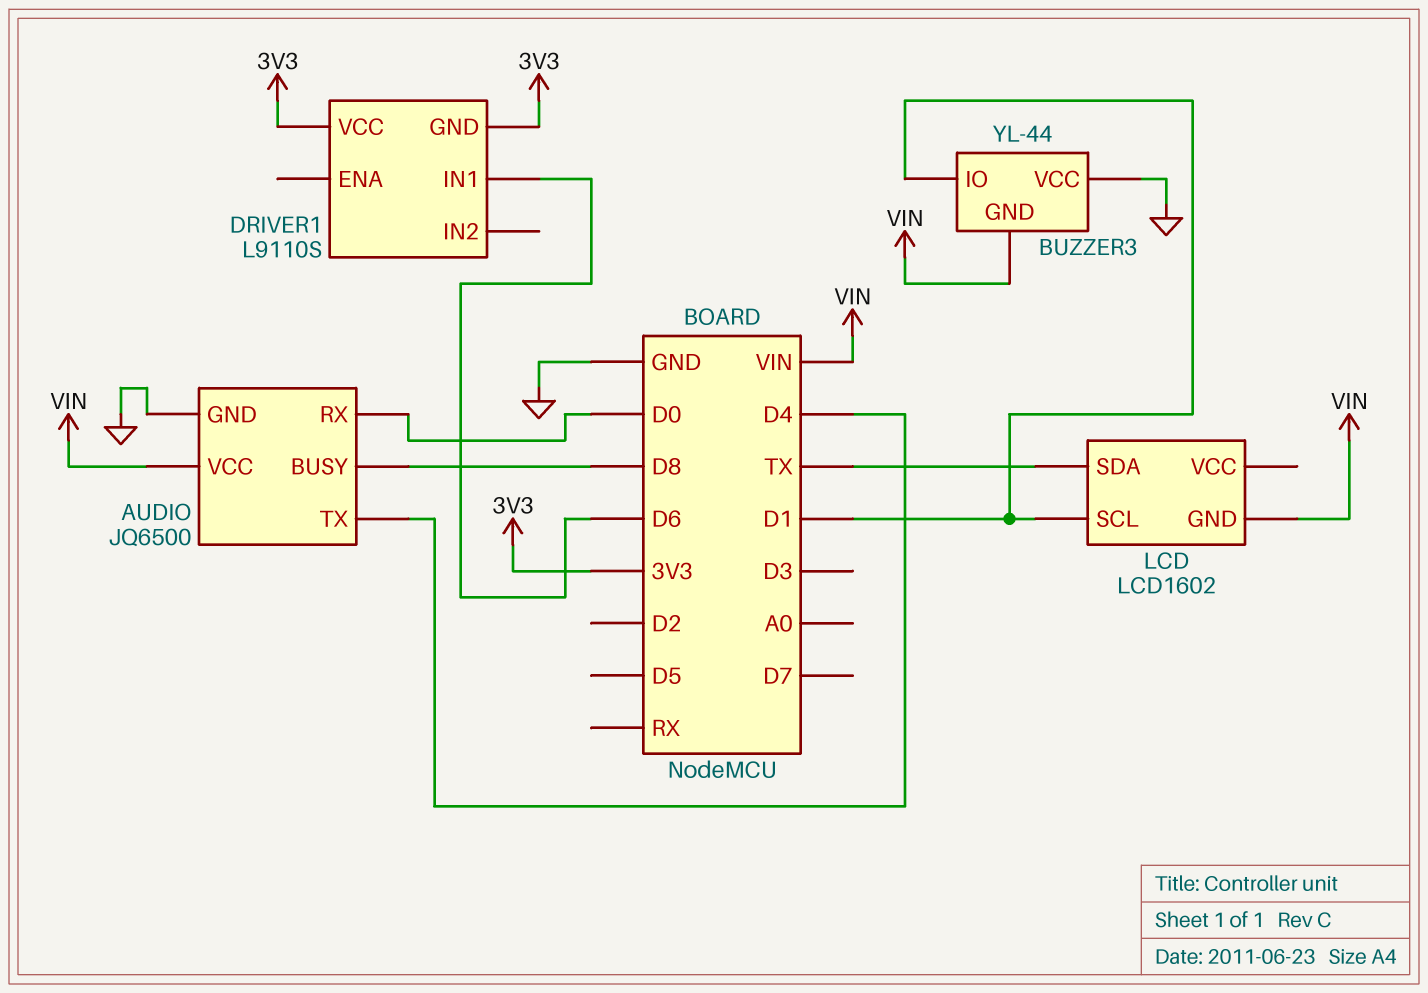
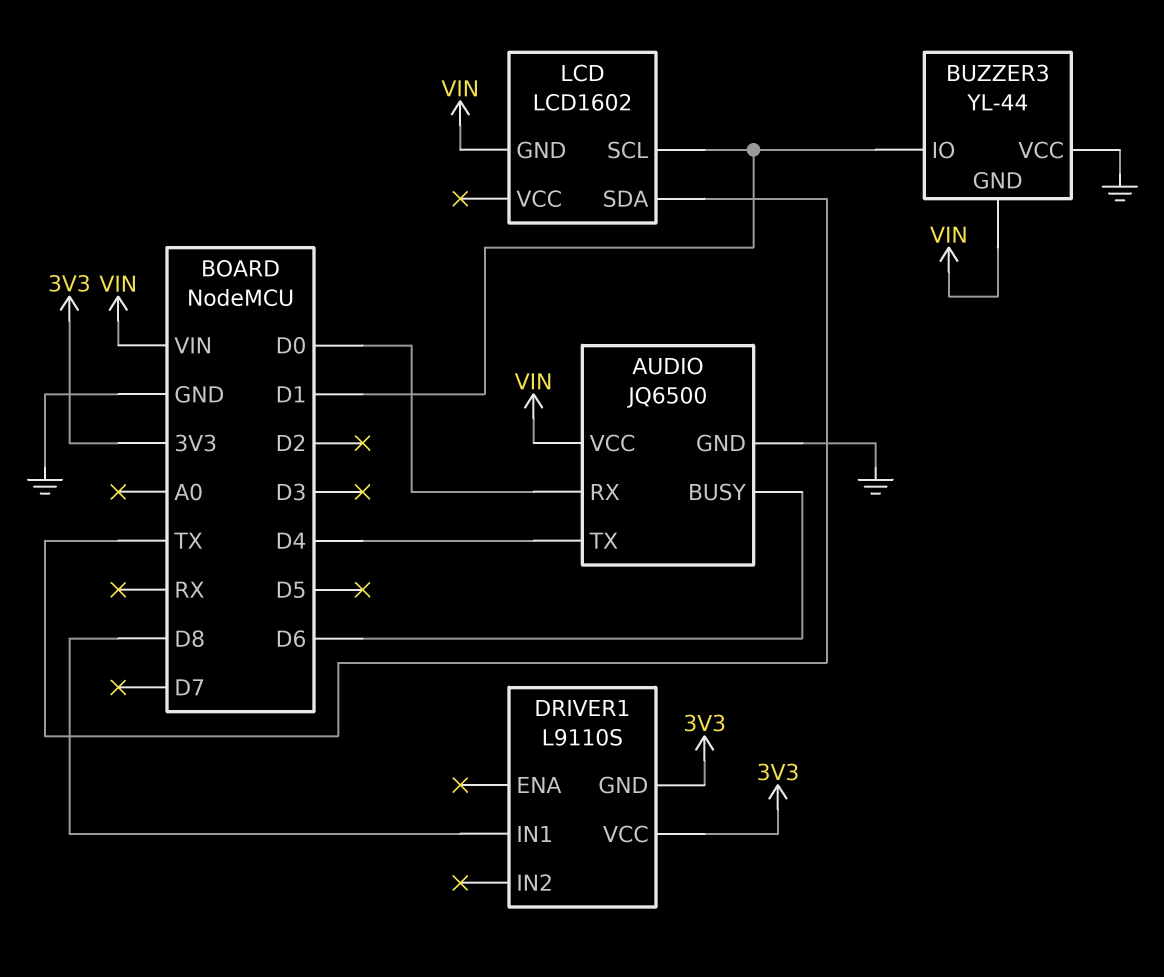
AUDIO pin BUSY: D8 -> D6
DRIVER1 pin IN1: D6 -> D8

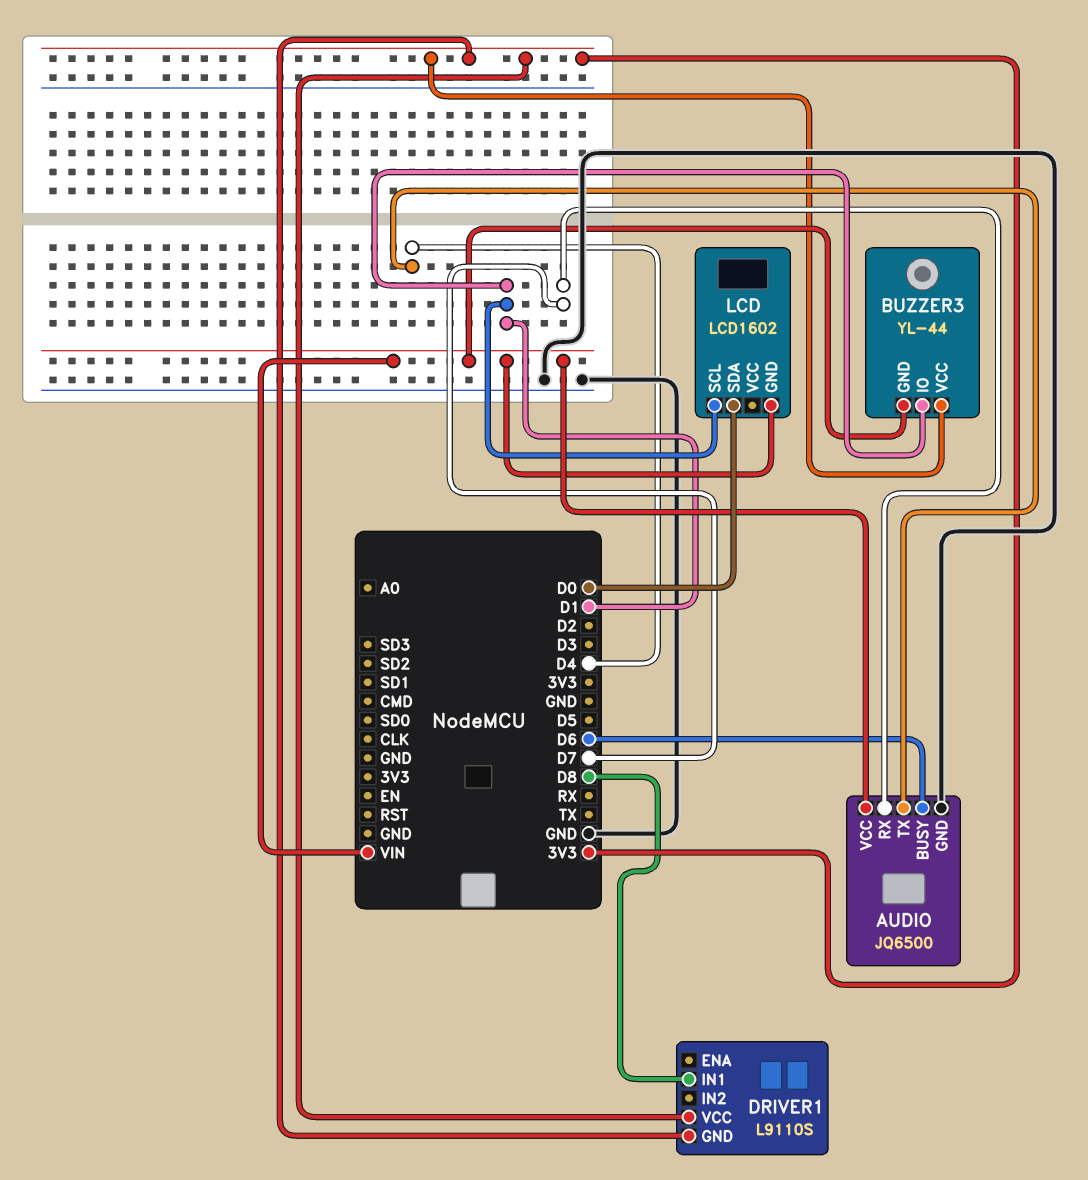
AUDIO pin RX: D0 -> D7
BUZZER3 pin VCC: GND -> 3V3
LCD pin SDA: TX -> D0

